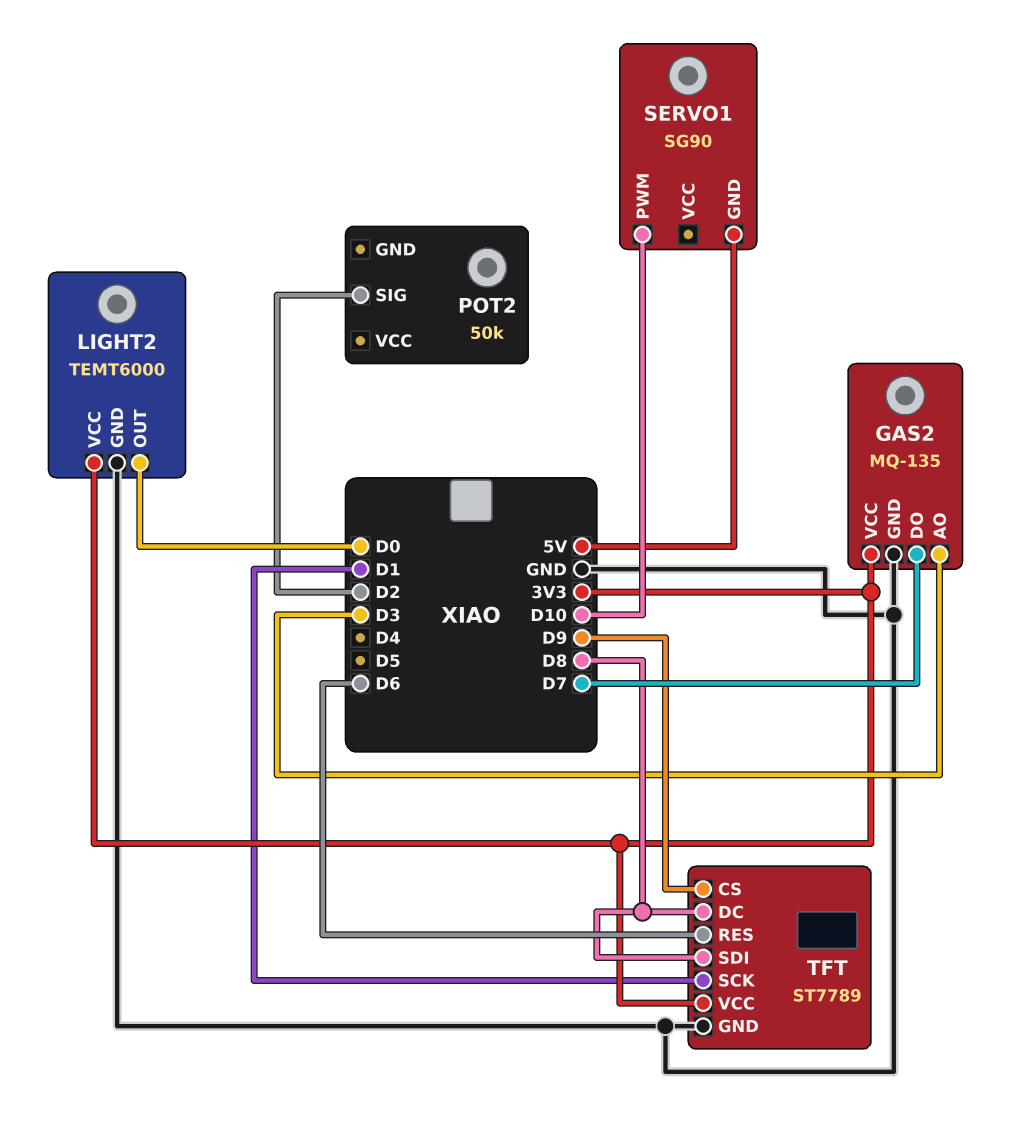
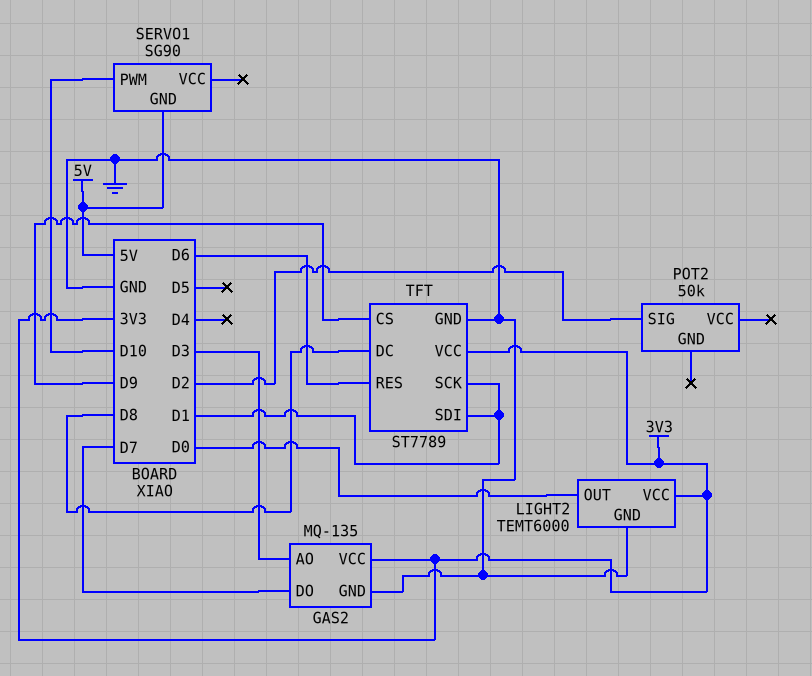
TFT pin SDI: D8 -> D1

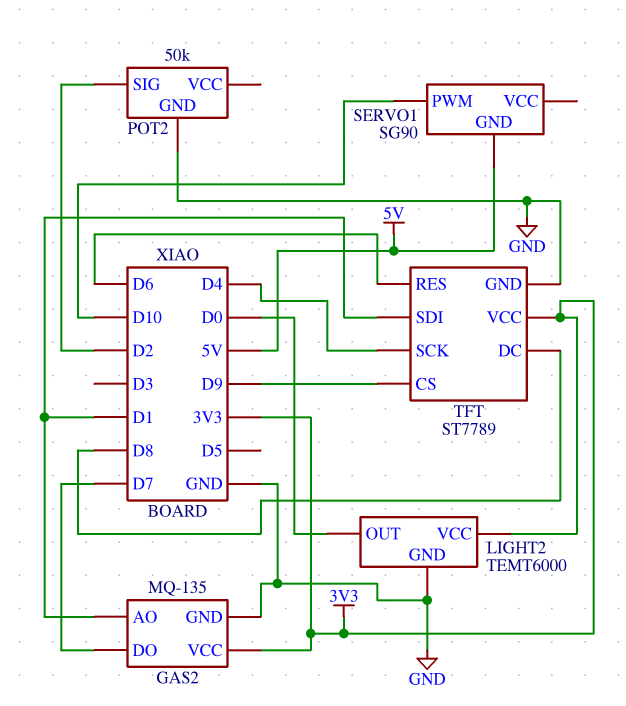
GAS2 pin AO: D3 -> D1
POT2 pin GND: none -> GND
TFT pin SCK: D1 -> D4

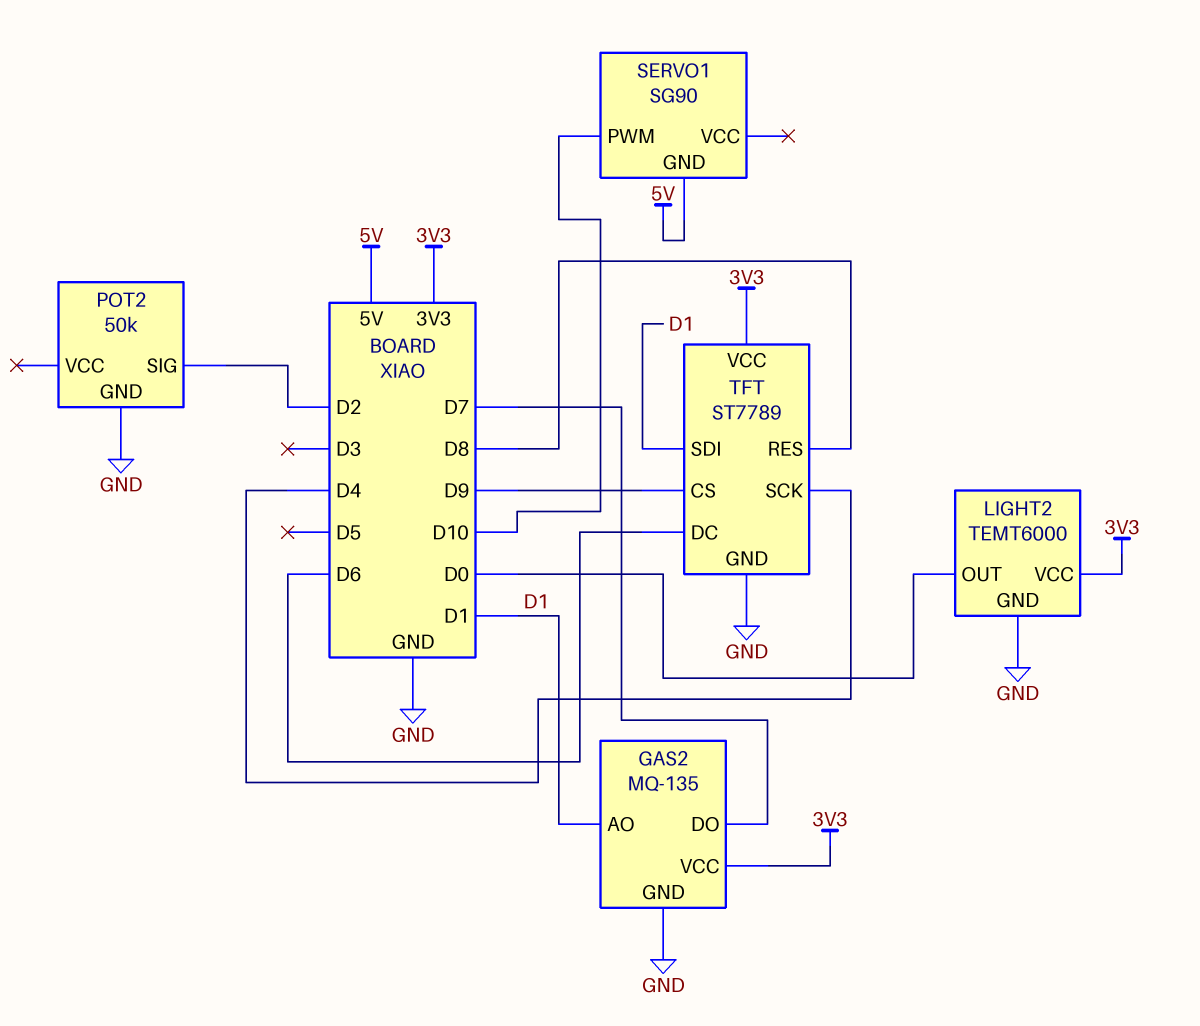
TFT pin DC: D8 -> D6
TFT pin RES: D6 -> D8

